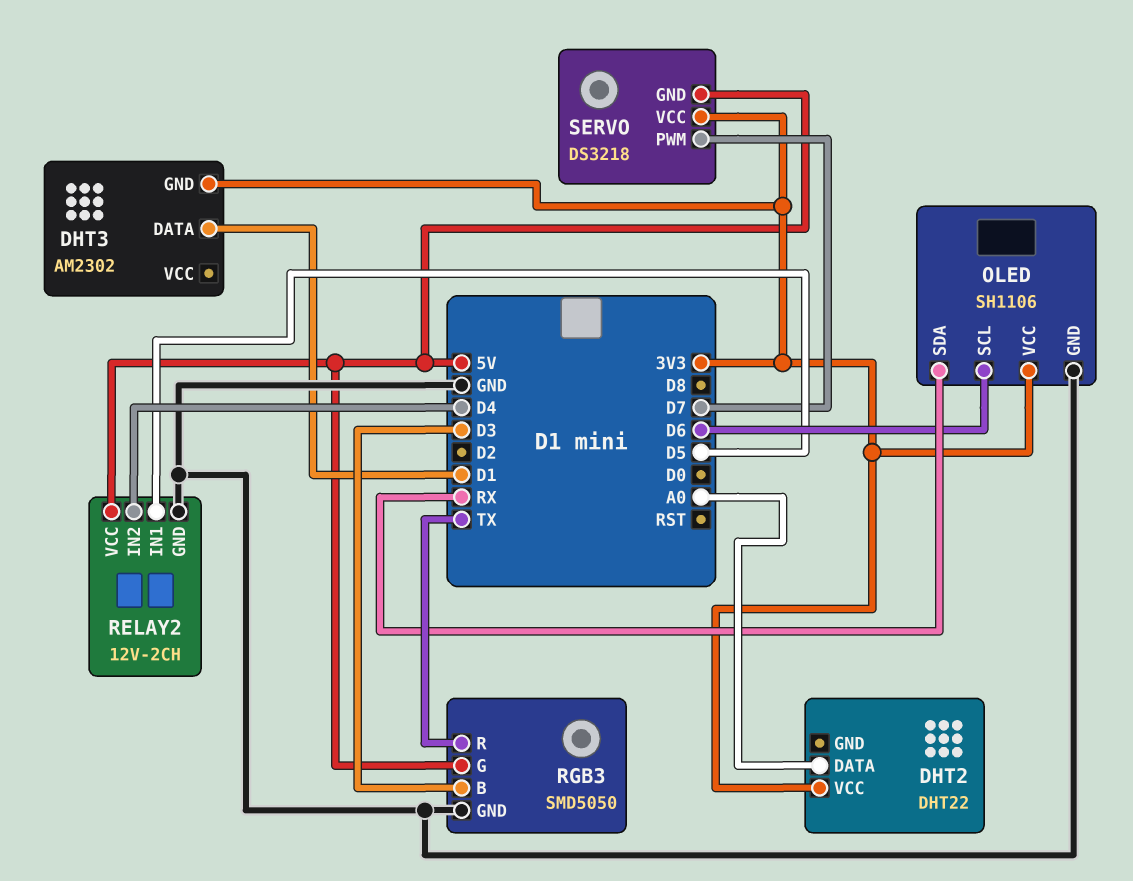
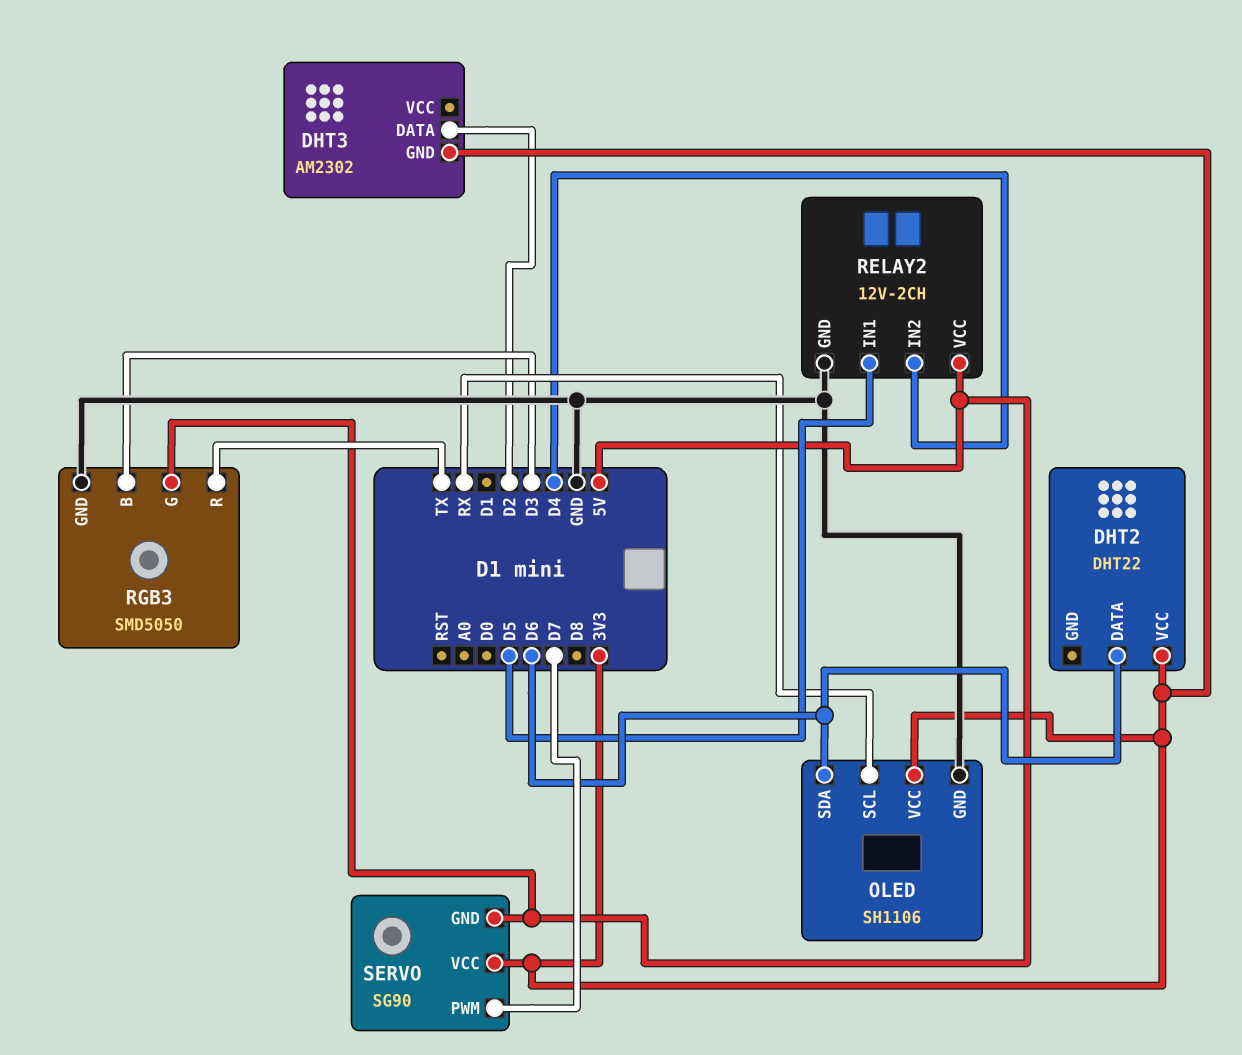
DHT2 pin DATA: A0 -> D6
DHT3 pin DATA: D1 -> D2
OLED pin SCL: D6 -> RX
OLED pin SDA: RX -> D6
SERVO: DS3218 -> SG90

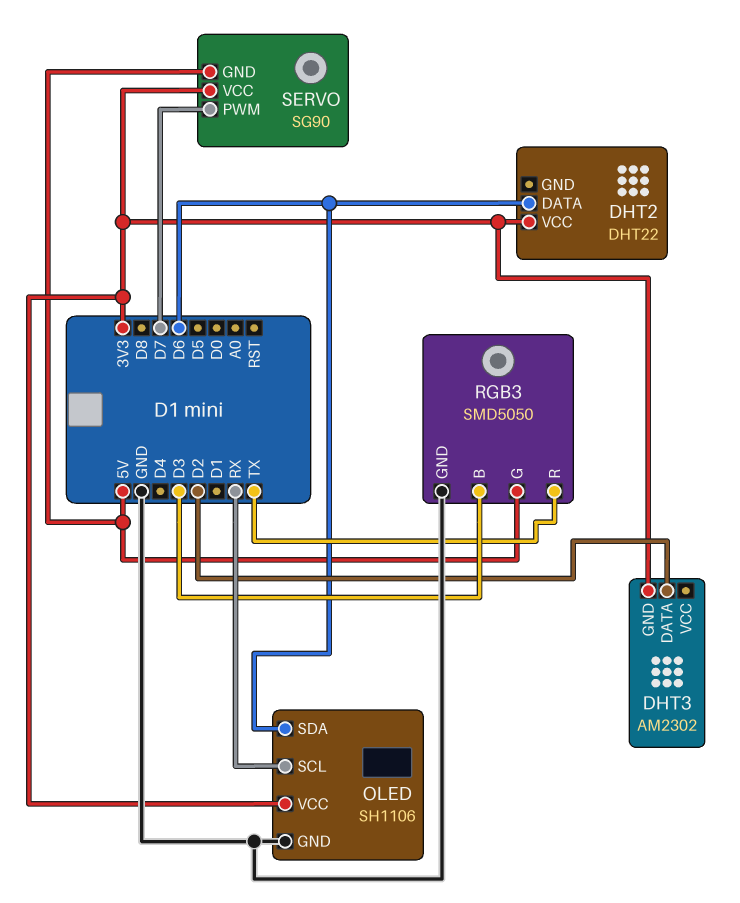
RELAY2: 12V-2CH -> none
RELAY2 pin GND: GND -> none
RELAY2 pin IN1: D5 -> none
RELAY2 pin IN2: D4 -> none
RELAY2 pin VCC: 5V -> none

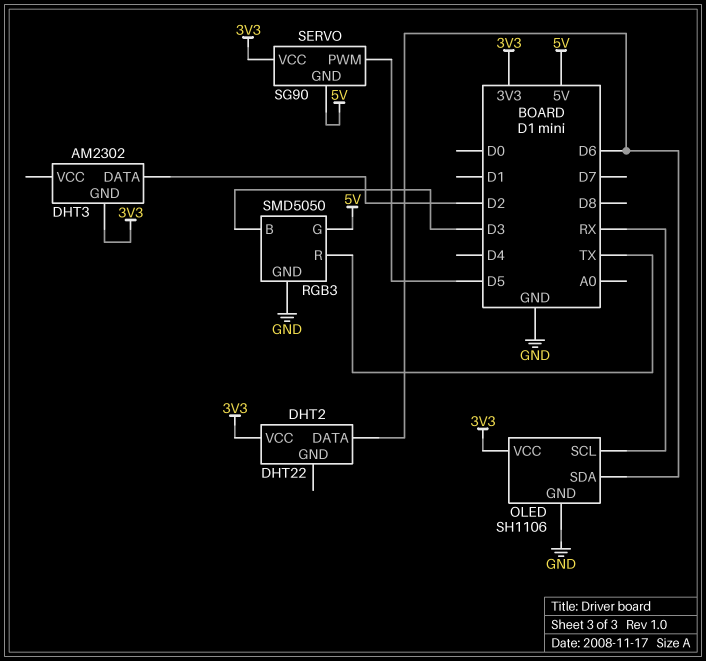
SERVO pin PWM: D7 -> D5

